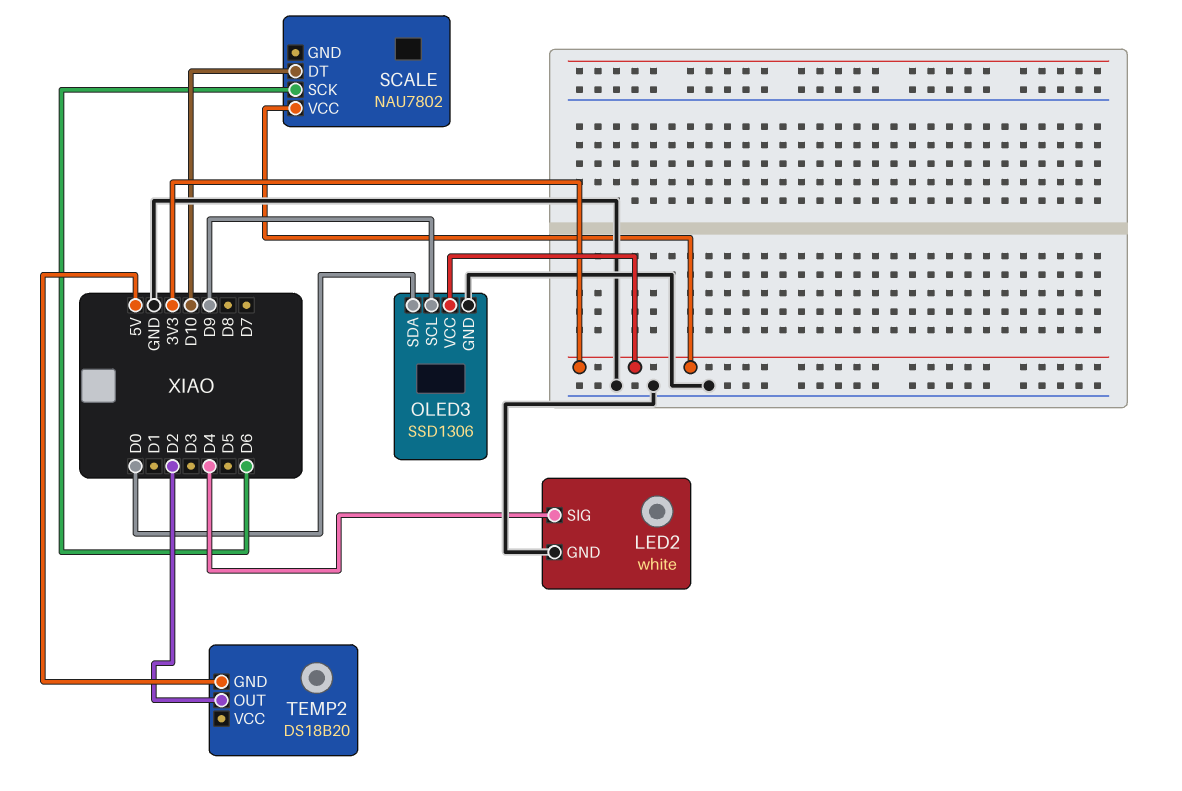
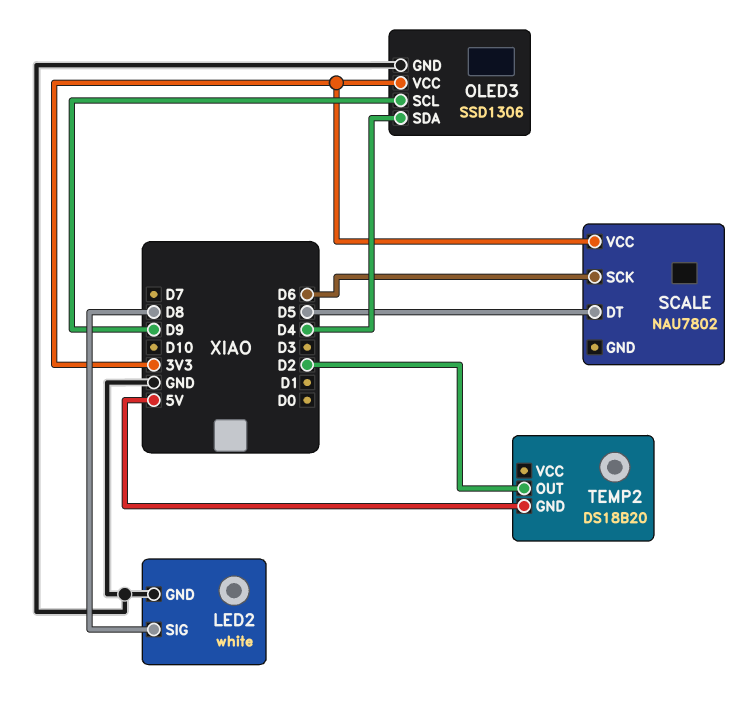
LED2 pin SIG: D4 -> D8
OLED3 pin SDA: D0 -> D4
SCALE pin DT: D10 -> D5

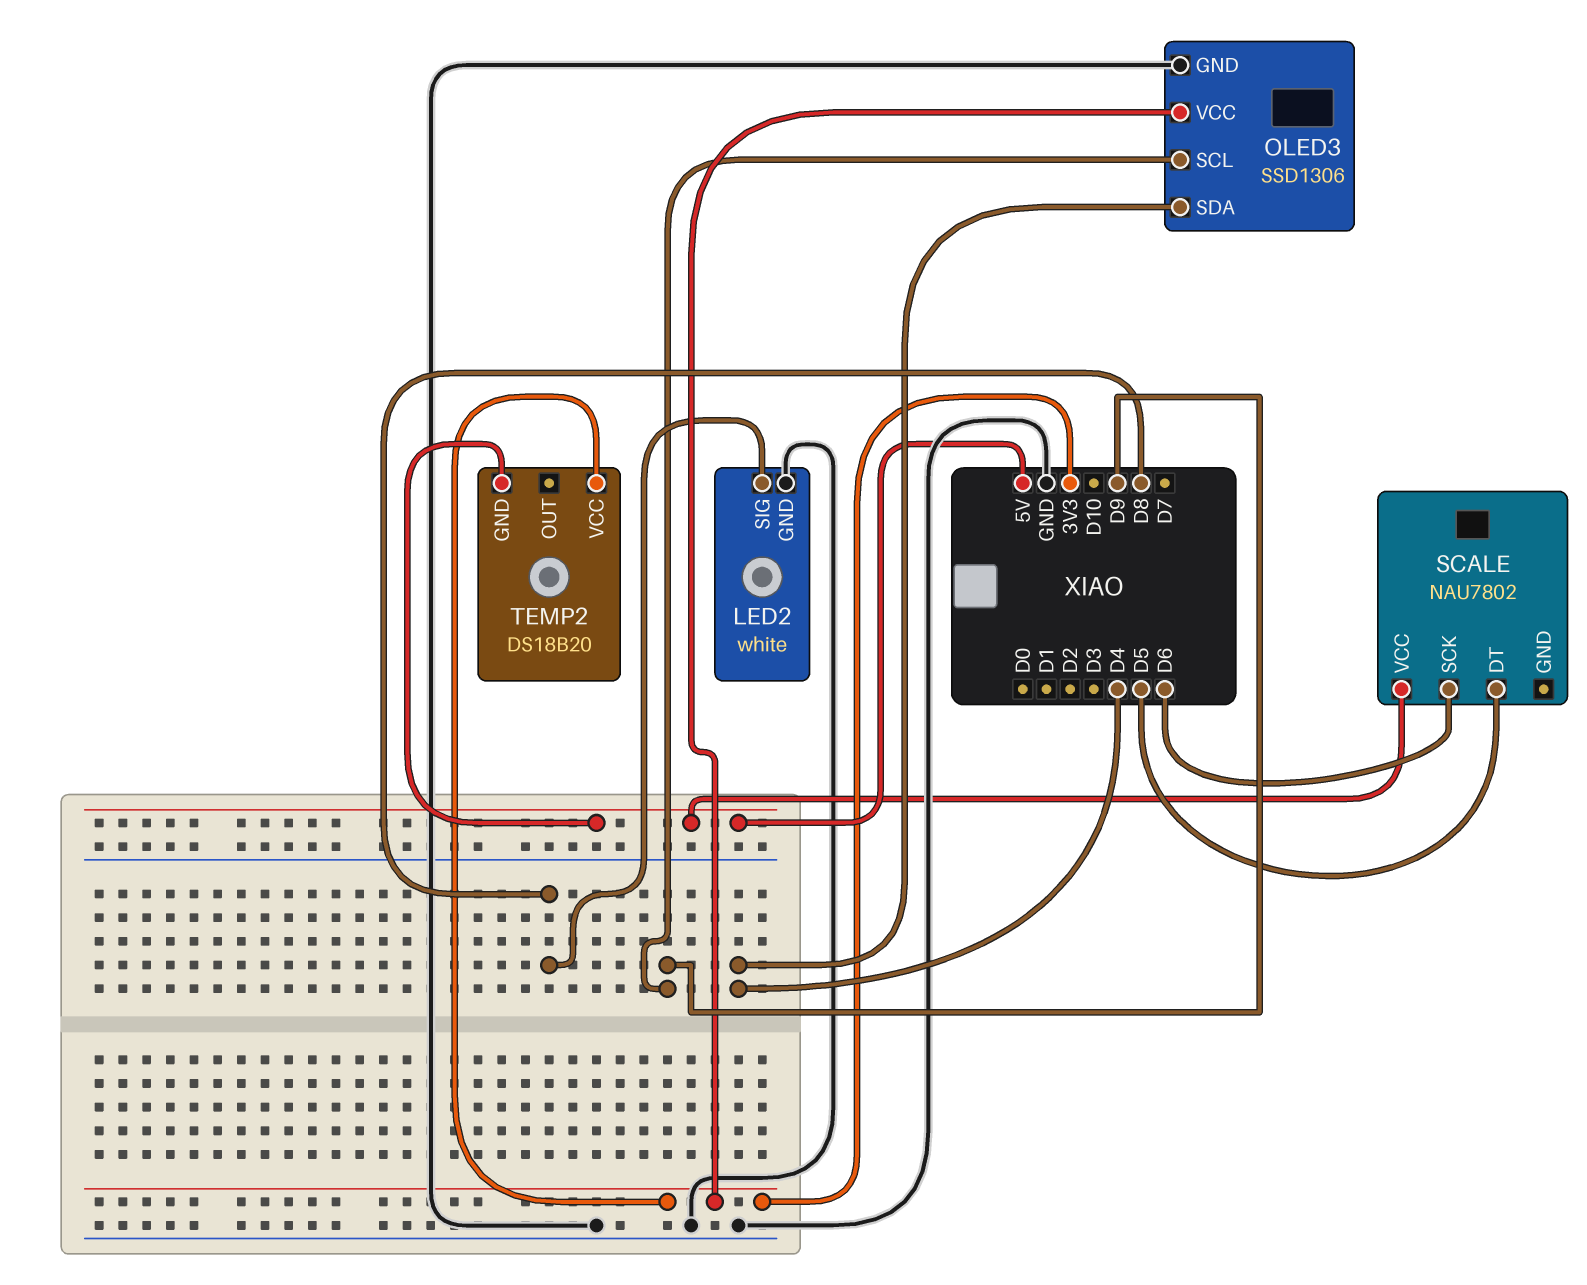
SCALE pin VCC: 3V3 -> 5V
TEMP2 pin OUT: D2 -> none
TEMP2 pin VCC: none -> 3V3

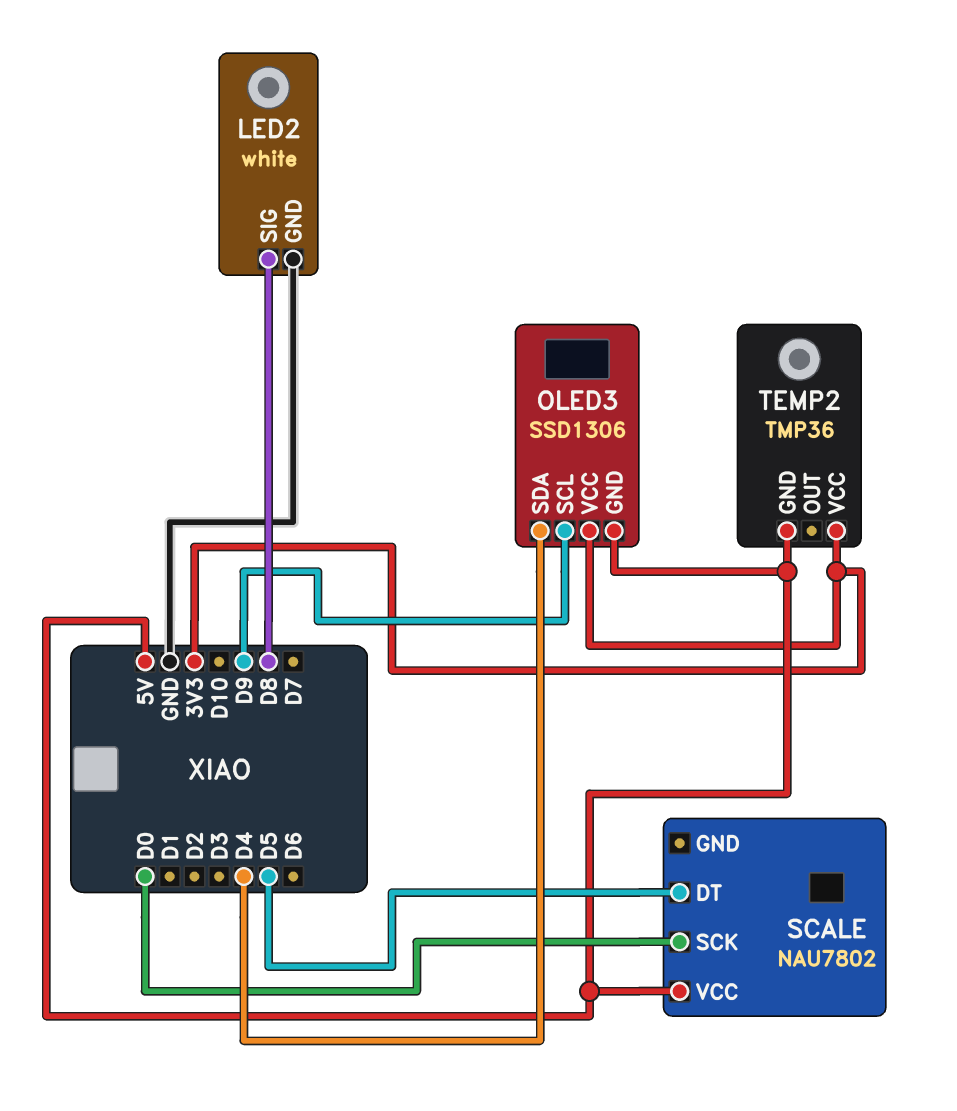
OLED3 pin GND: GND -> 5V
SCALE pin SCK: D6 -> D0
TEMP2: DS18B20 -> TMP36

